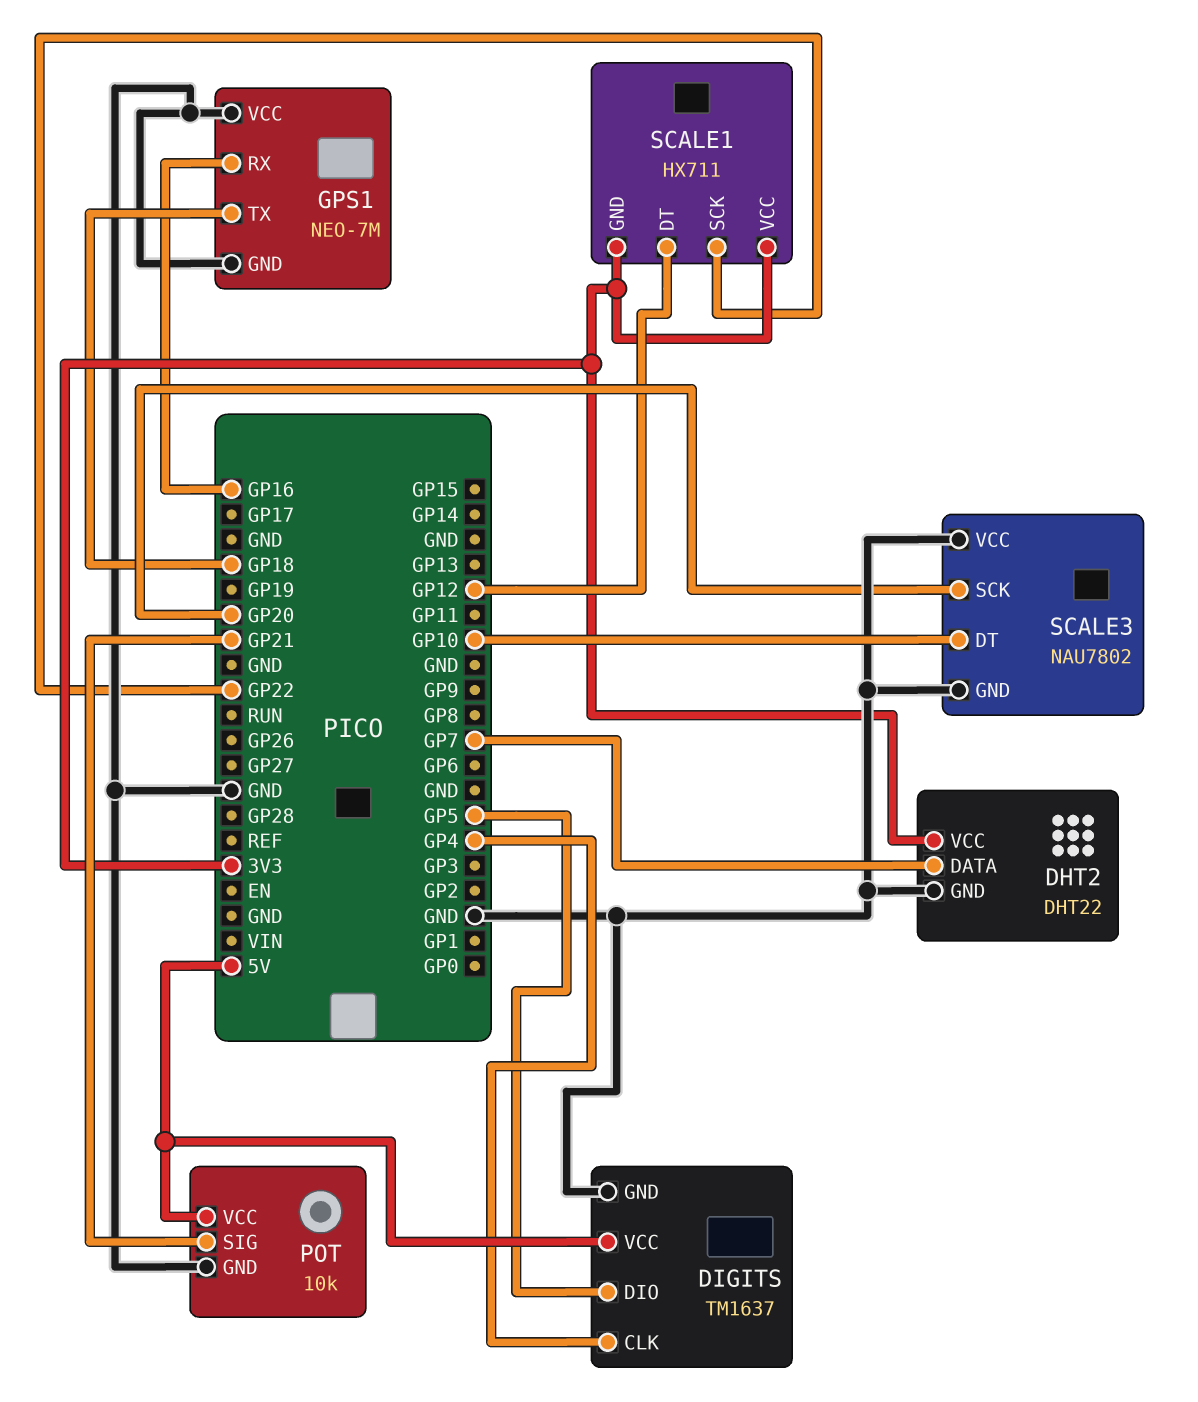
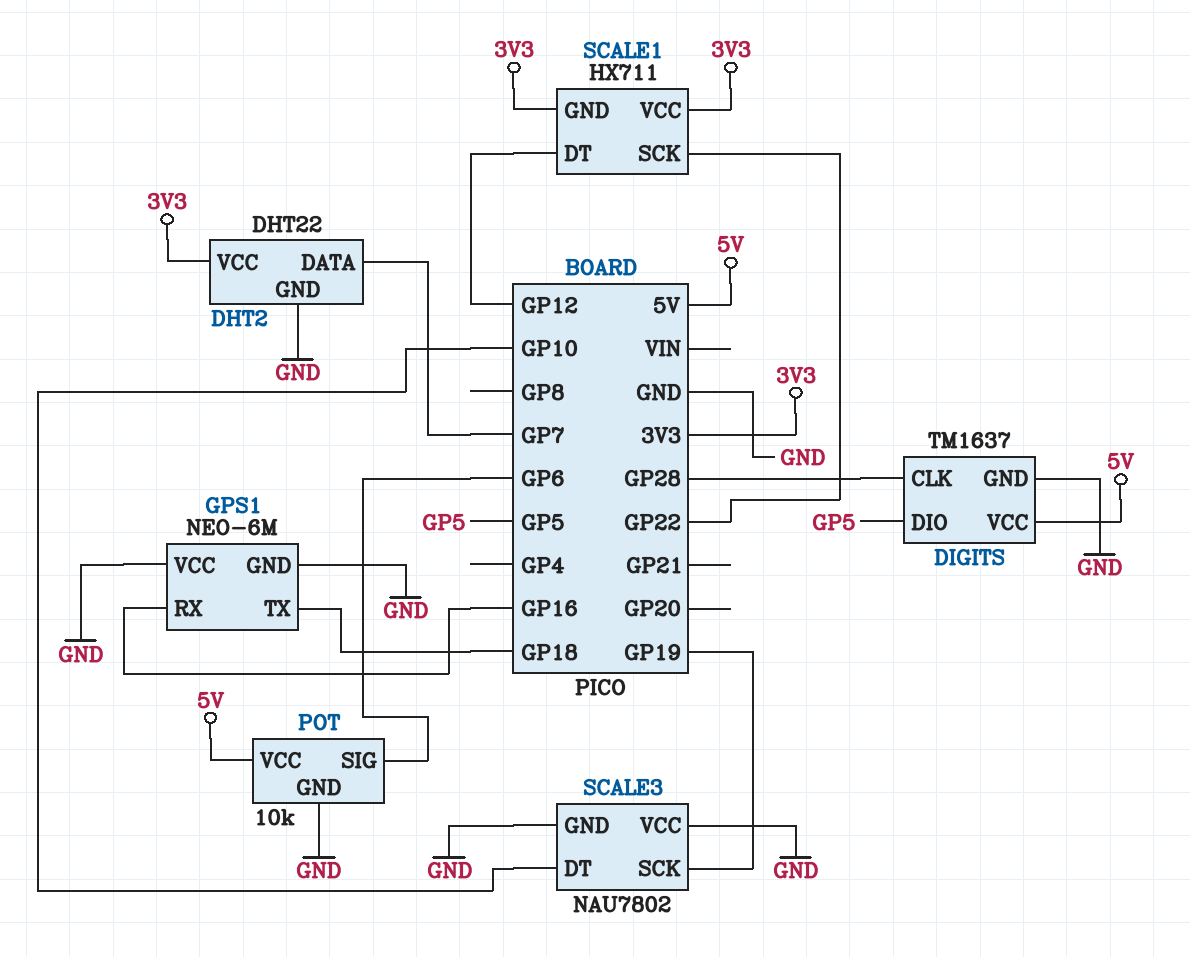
DIGITS pin CLK: GP4 -> GP28
GPS1: NEO-7M -> NEO-6M
POT pin SIG: GP21 -> GP6
SCALE3 pin SCK: GP20 -> GP19

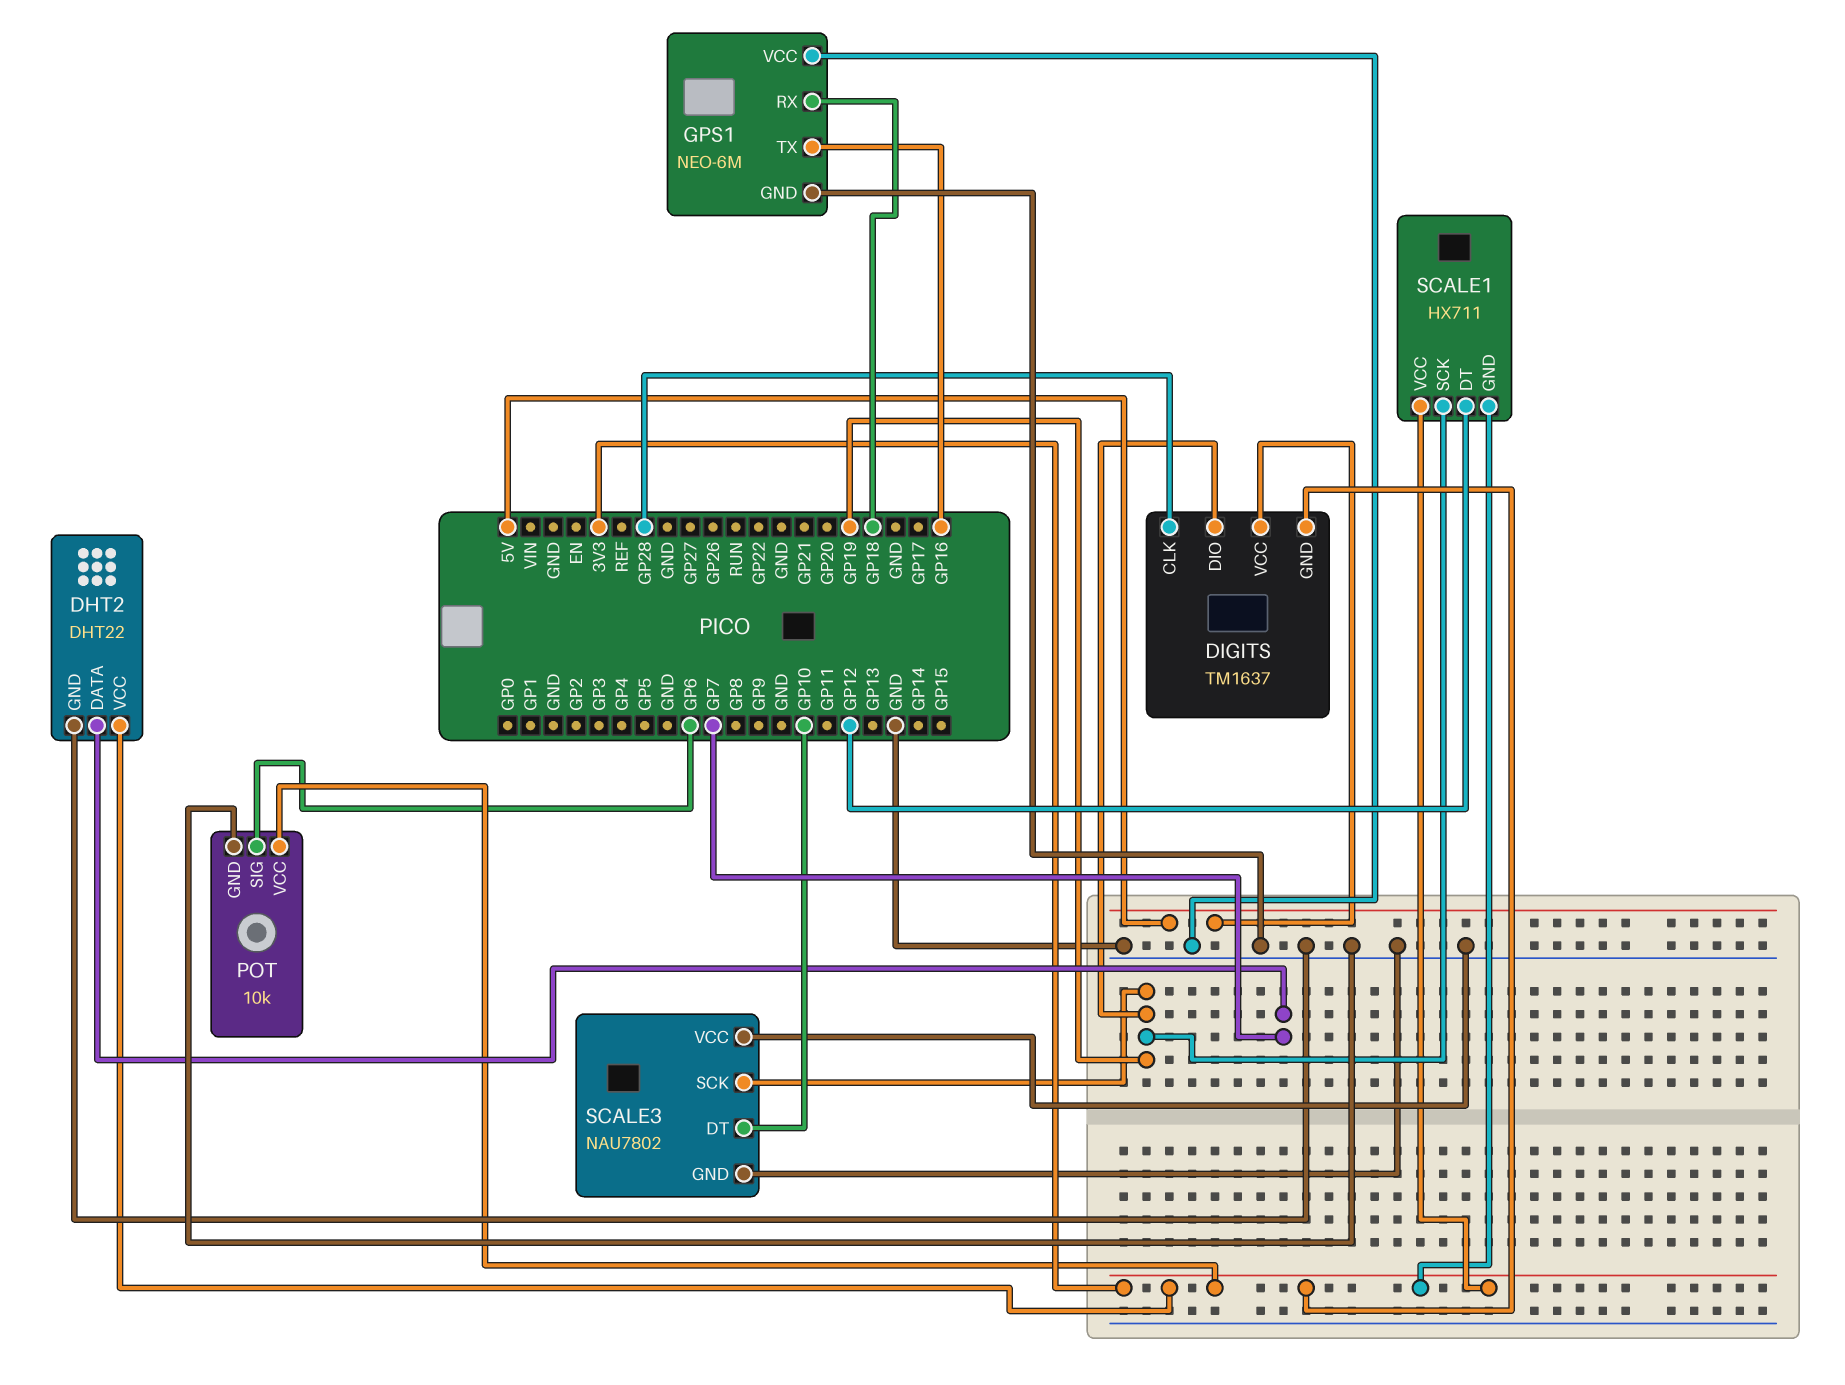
DIGITS pin DIO: GP5 -> GP19
DIGITS pin GND: GND -> 3V3
GPS1 pin RX: GP16 -> GP18
GPS1 pin TX: GP18 -> GP16
POT pin VCC: 5V -> 3V3
SCALE1 pin SCK: GP22 -> GP19

